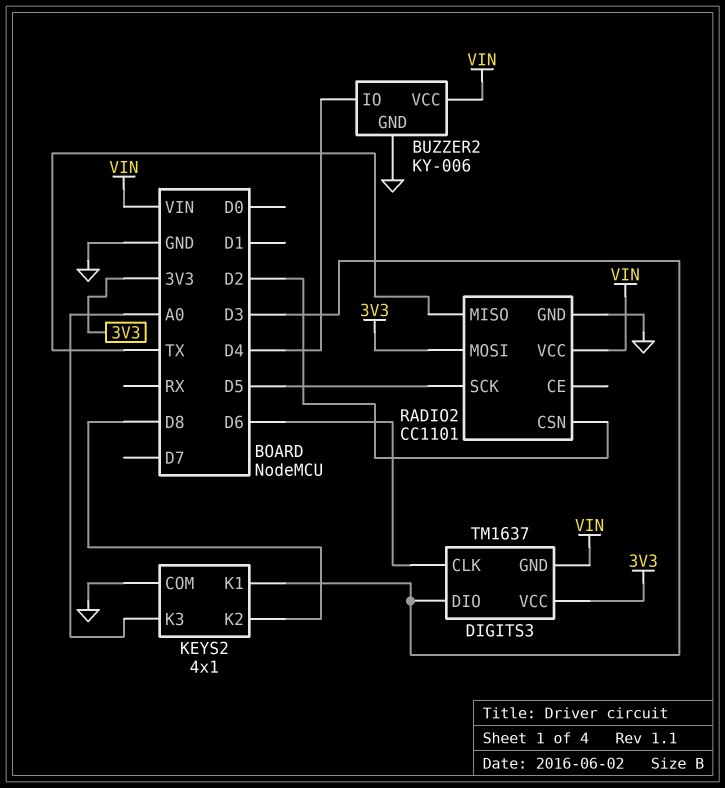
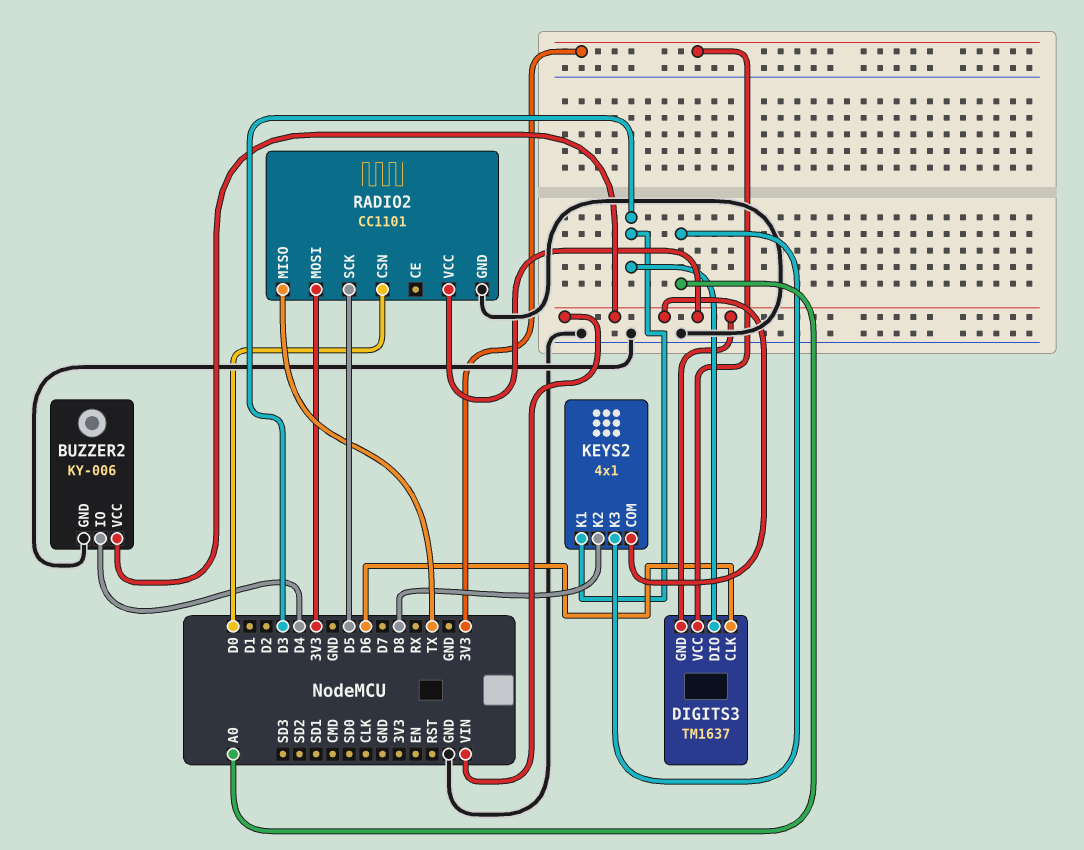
KEYS2 pin COM: GND -> VIN
RADIO2 pin CSN: D2 -> D0

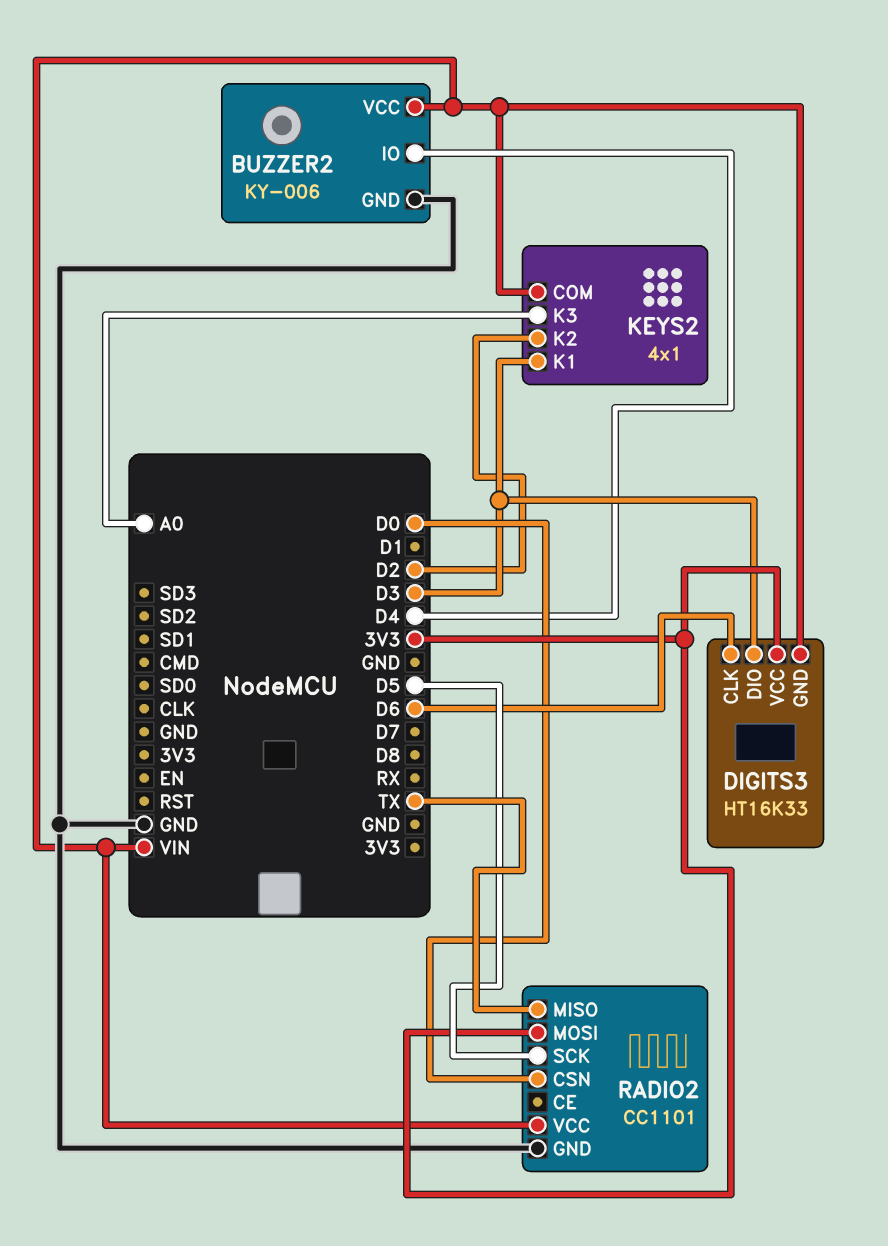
DIGITS3: TM1637 -> HT16K33
KEYS2 pin K2: D8 -> D2

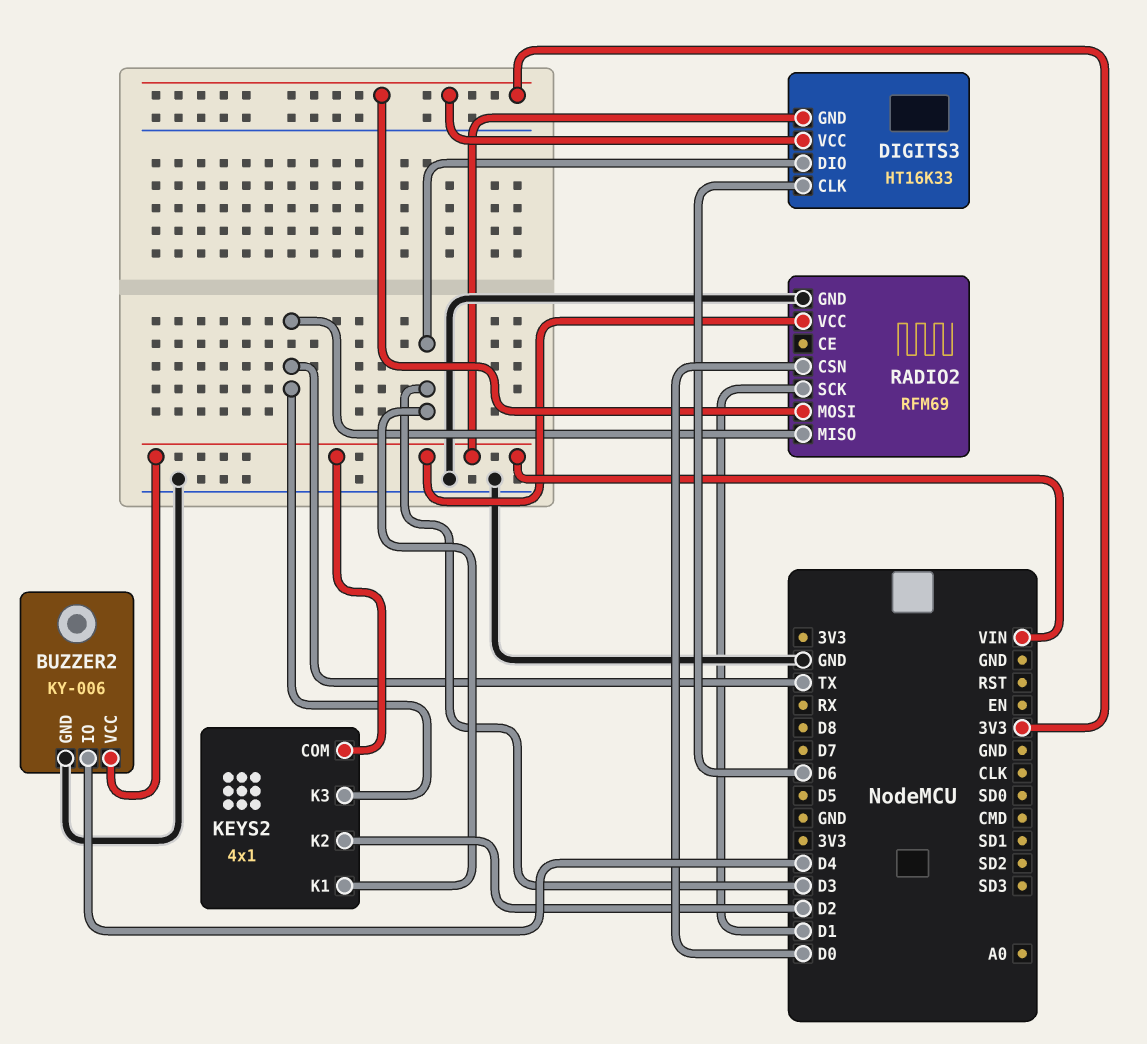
KEYS2 pin K3: A0 -> TX
RADIO2: CC1101 -> RFM69
RADIO2 pin SCK: D5 -> D1

